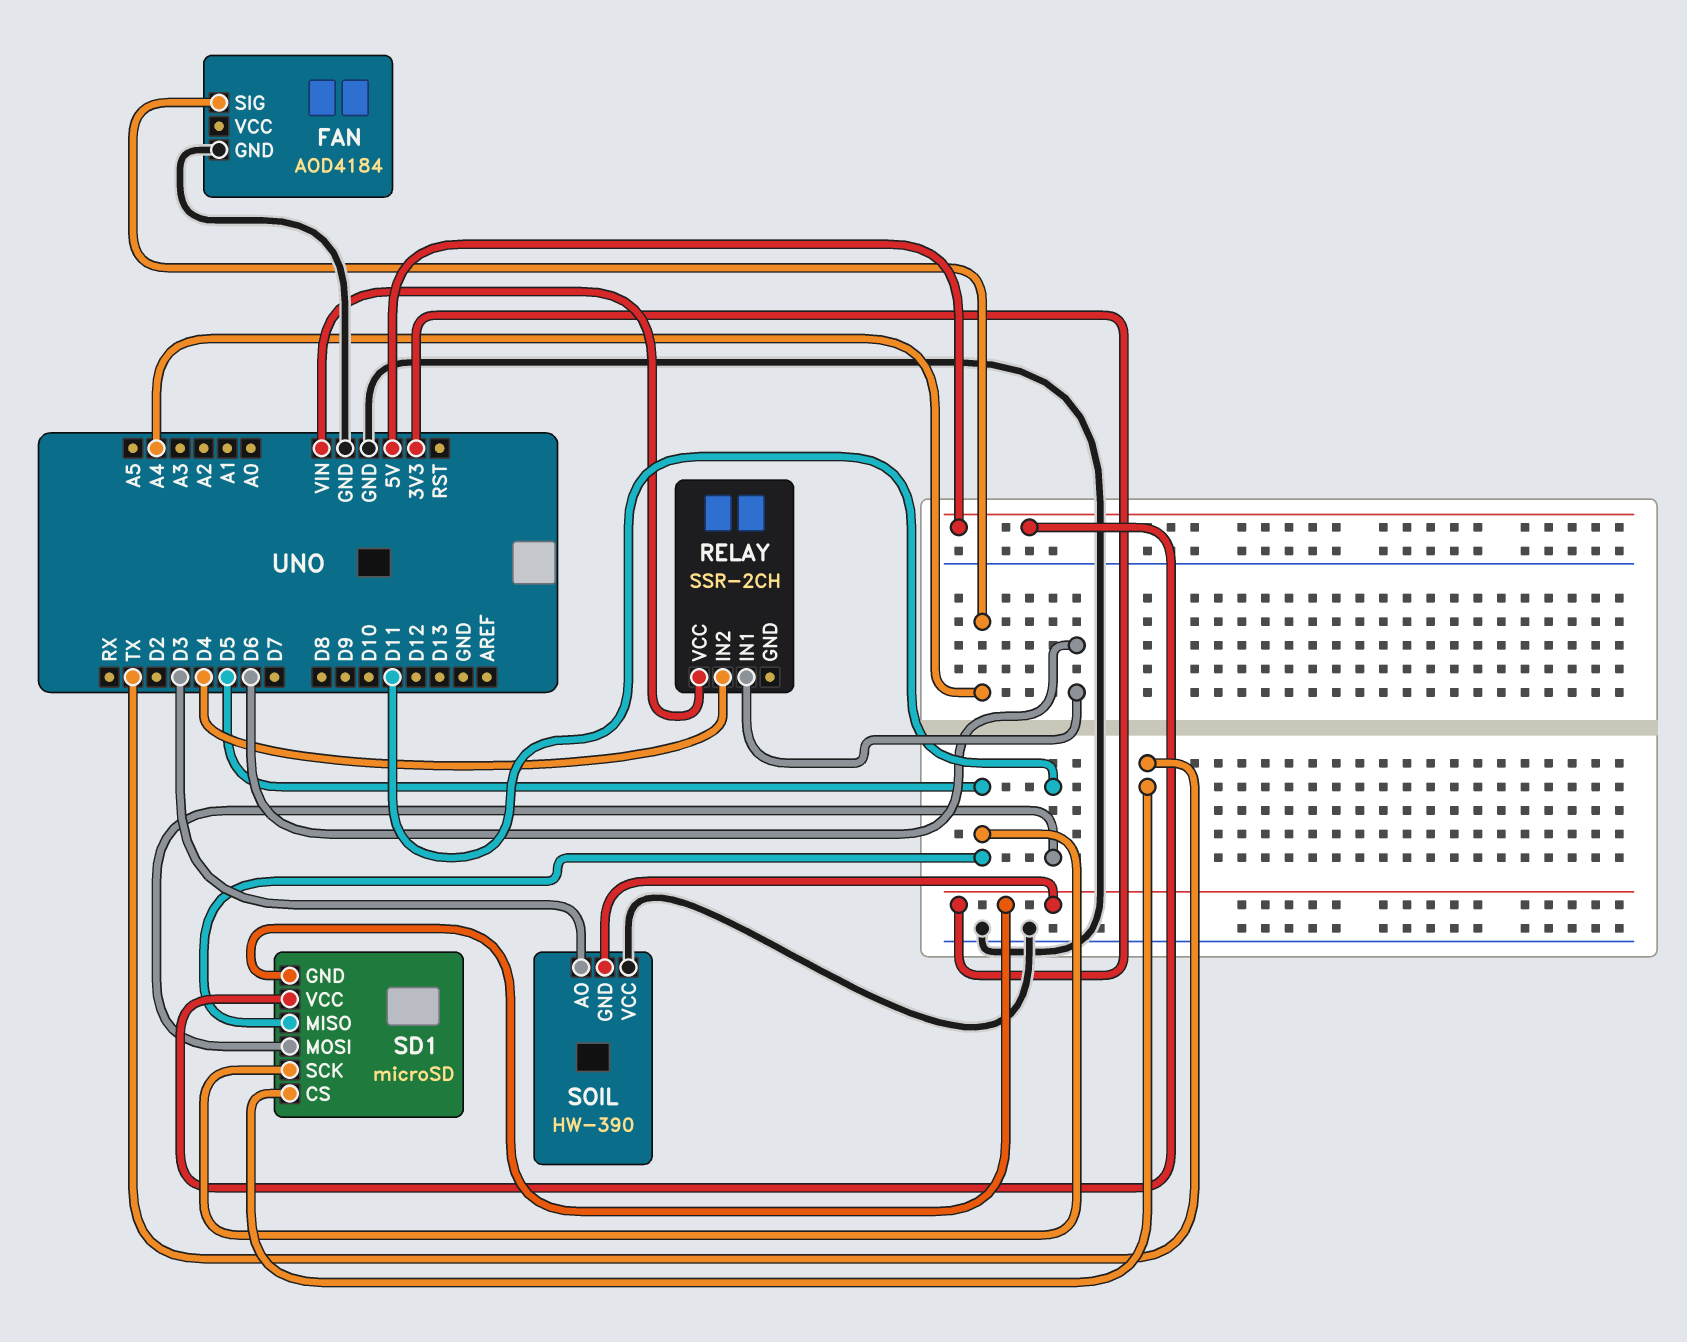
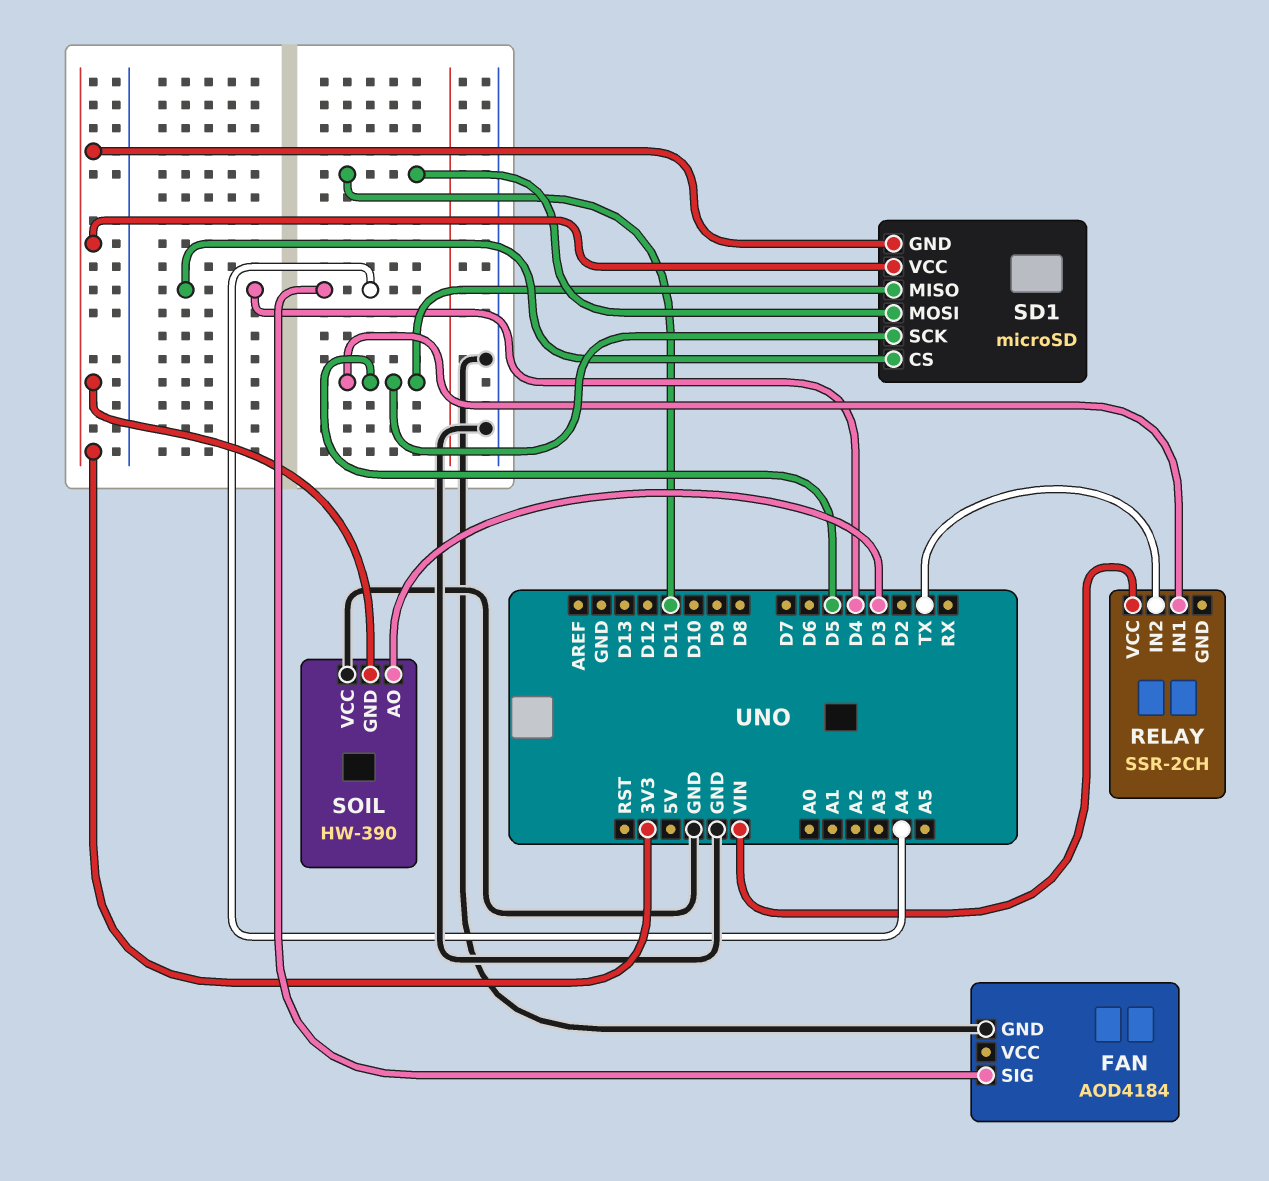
RELAY pin IN1: D6 -> D5
RELAY pin IN2: D4 -> TX
SD1 pin CS: TX -> D4
SD1 pin VCC: 5V -> 3V3

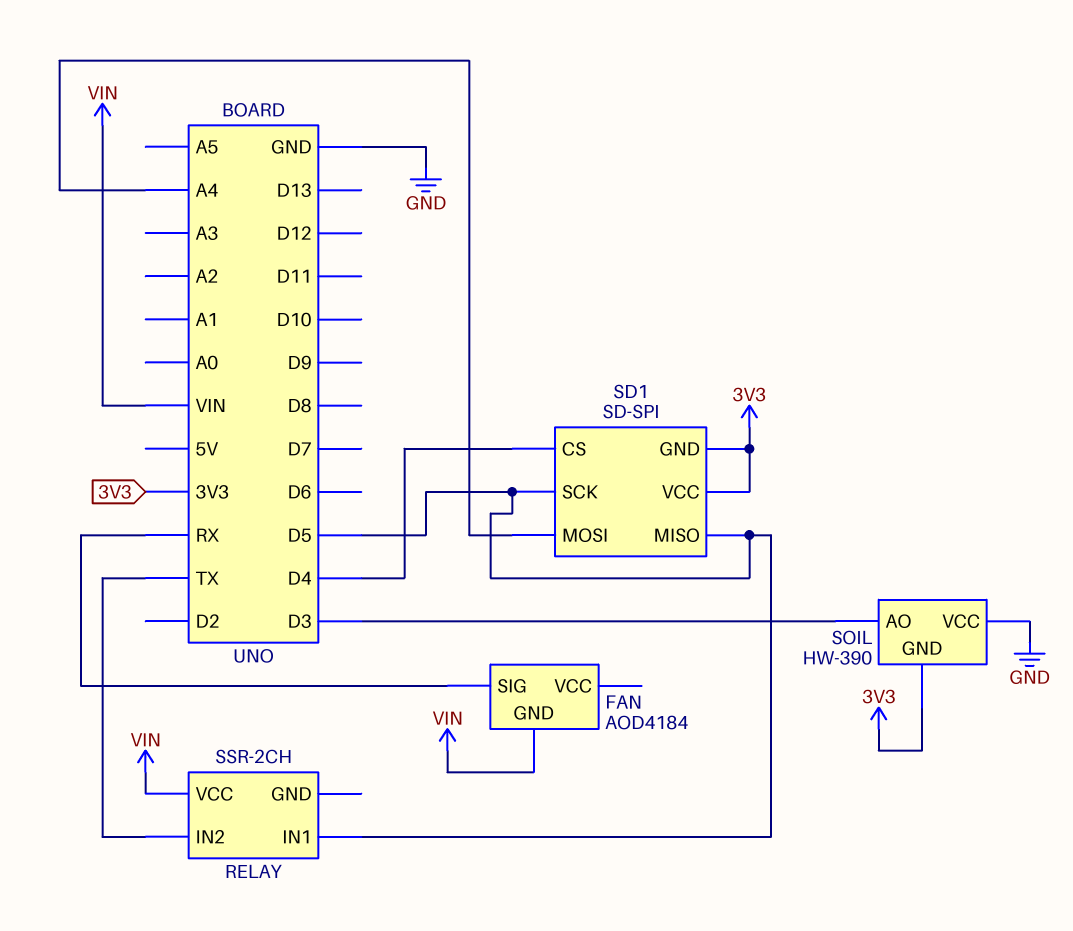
FAN pin GND: GND -> VIN
FAN pin SIG: A4 -> RX
SD1: microSD -> SD-SPI
SD1 pin MOSI: D11 -> A4

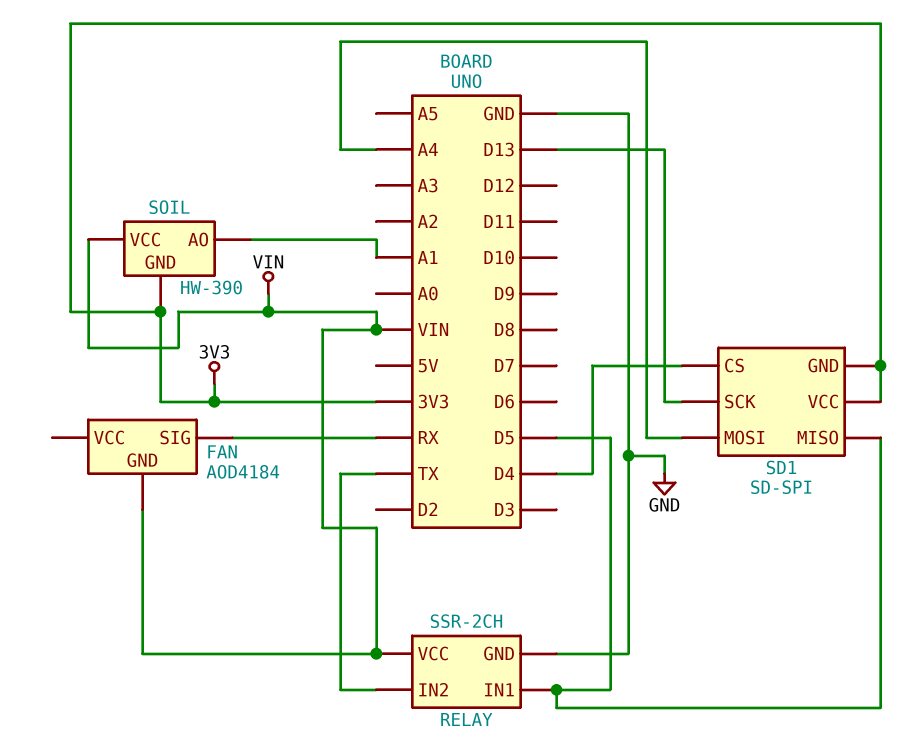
RELAY pin GND: none -> GND
SD1 pin SCK: D5 -> D13
SOIL pin AO: D3 -> A1
SOIL pin VCC: GND -> VIN

